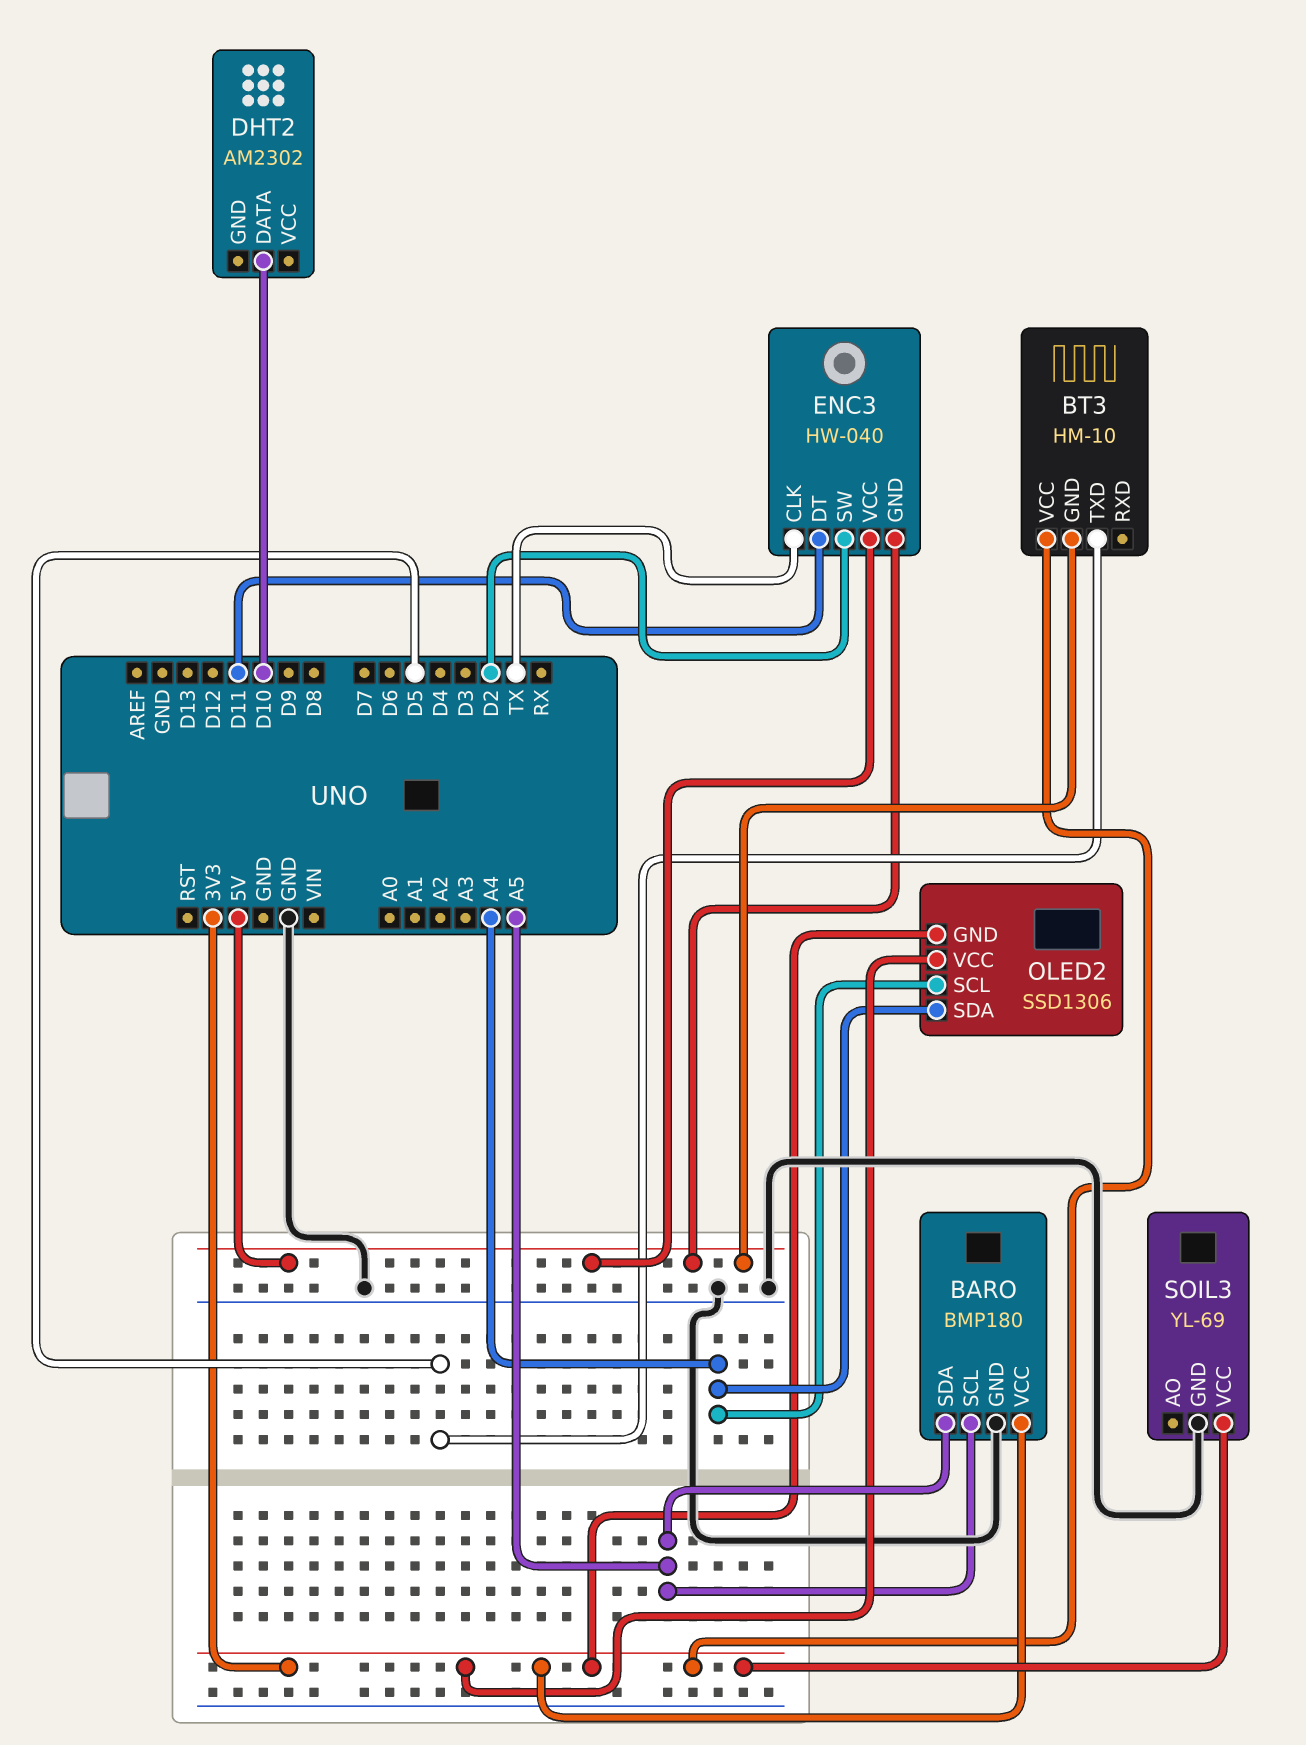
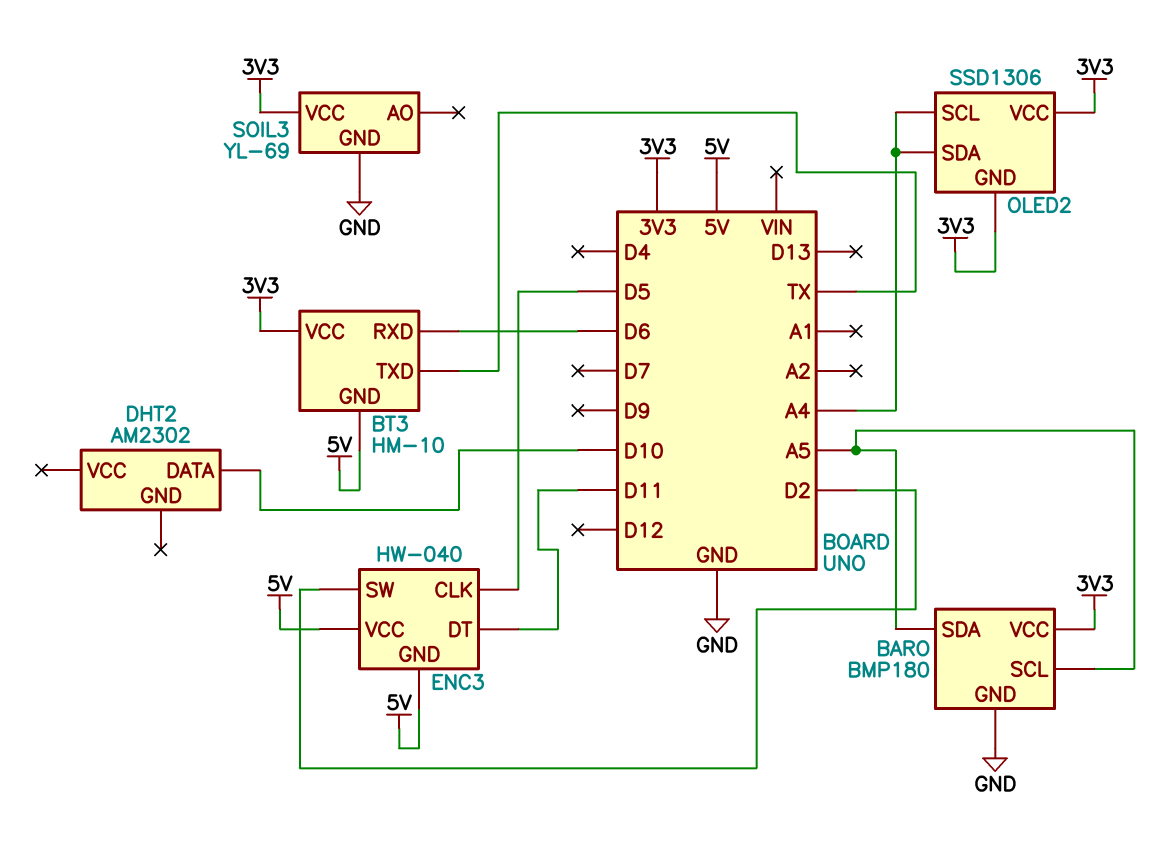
BT3 pin RXD: none -> D6
BT3 pin TXD: D5 -> TX
ENC3 pin CLK: TX -> D5

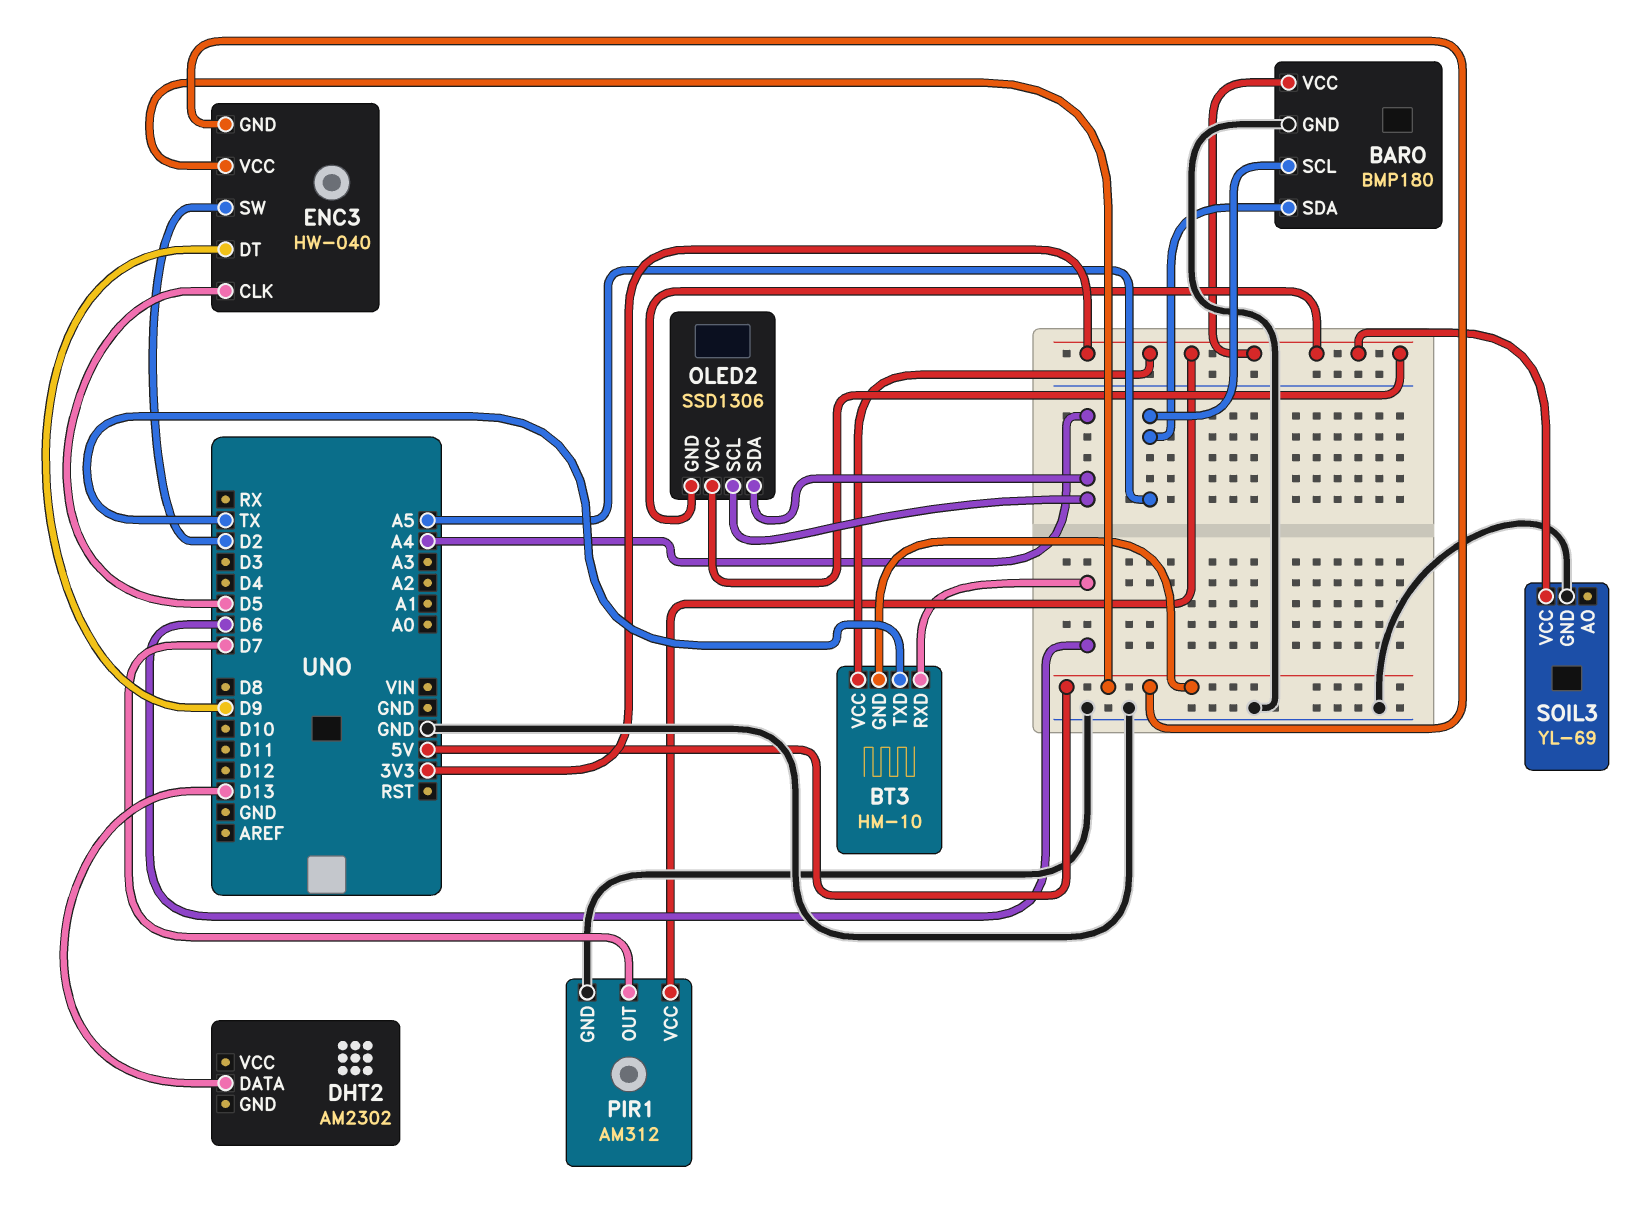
DHT2 pin DATA: D10 -> D13
ENC3 pin DT: D11 -> D9
PIR1: none -> AM312
PIR1 pin GND: none -> GND
PIR1 pin OUT: none -> D7
PIR1 pin VCC: none -> 3V3

